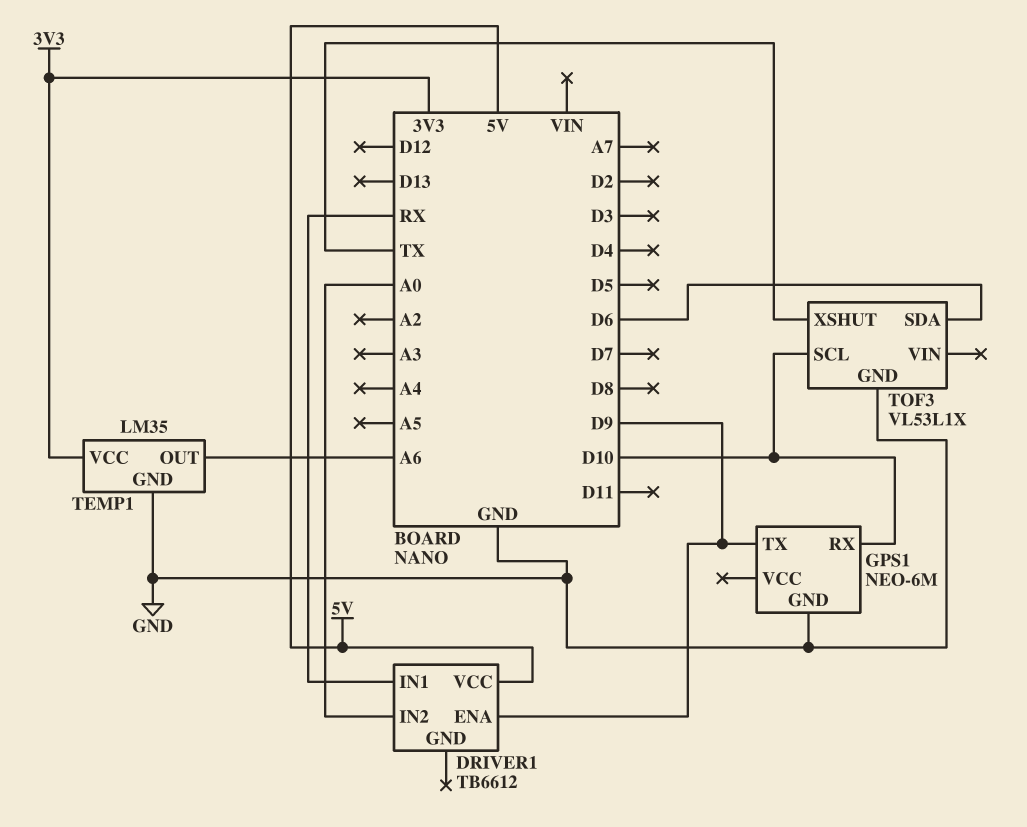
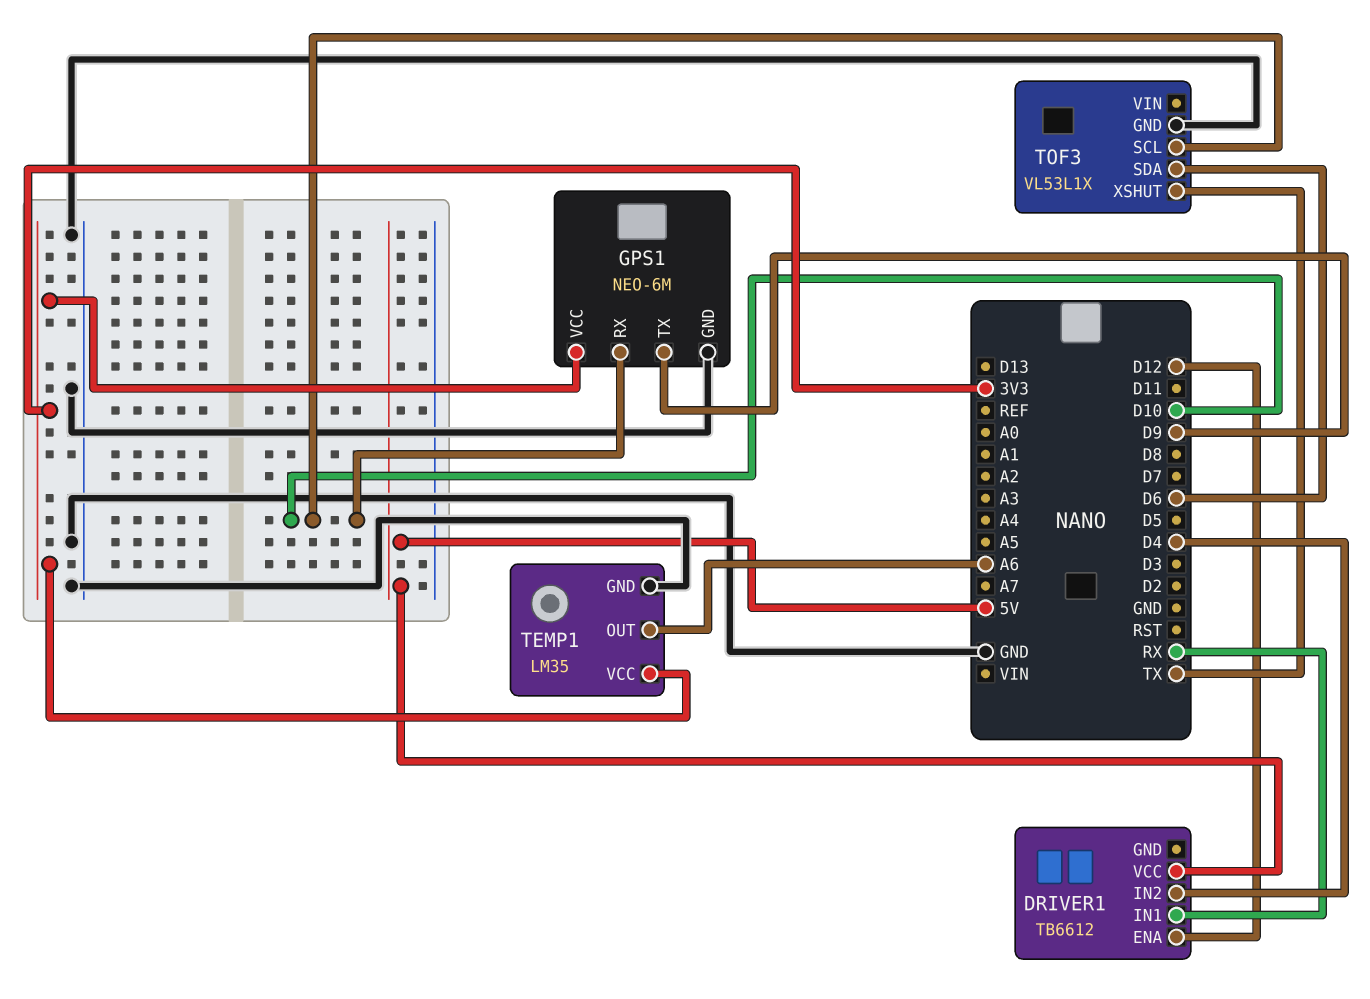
DRIVER1 pin ENA: D9 -> D12
DRIVER1 pin IN2: A0 -> D4
GPS1 pin VCC: none -> 3V3

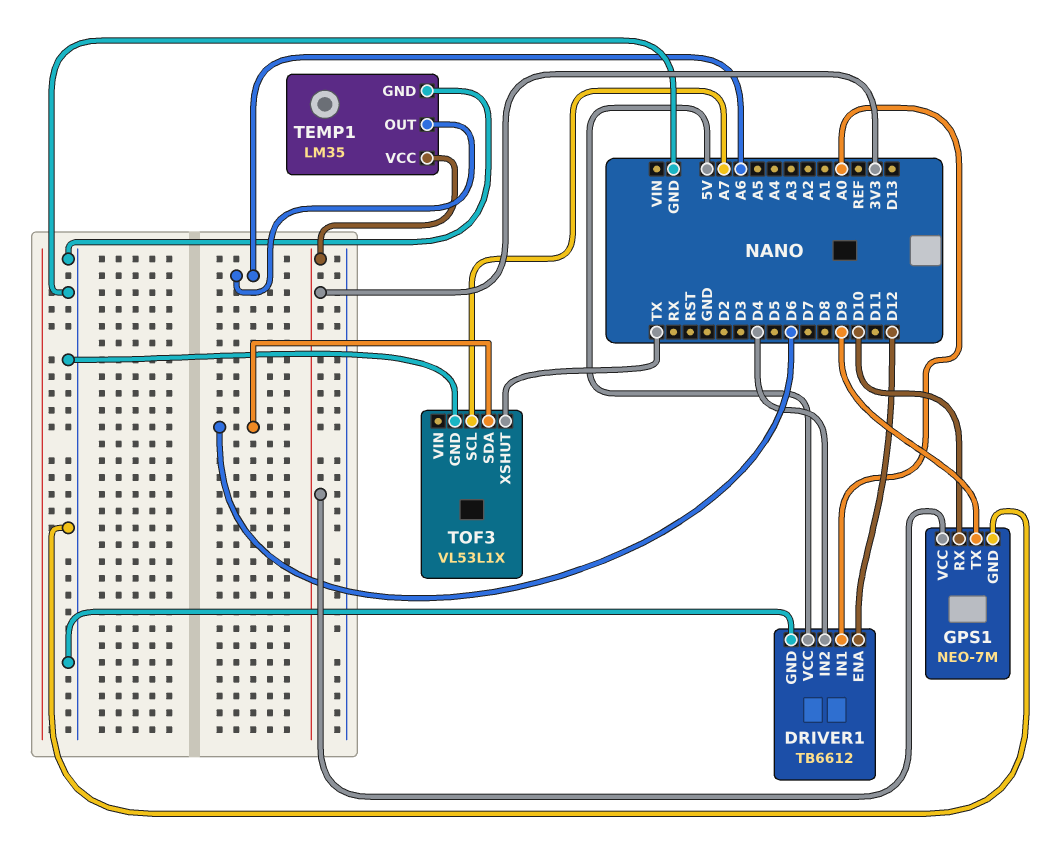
DRIVER1 pin GND: none -> GND
DRIVER1 pin IN1: RX -> A0
GPS1: NEO-6M -> NEO-7M
TOF3 pin SCL: D10 -> A7

